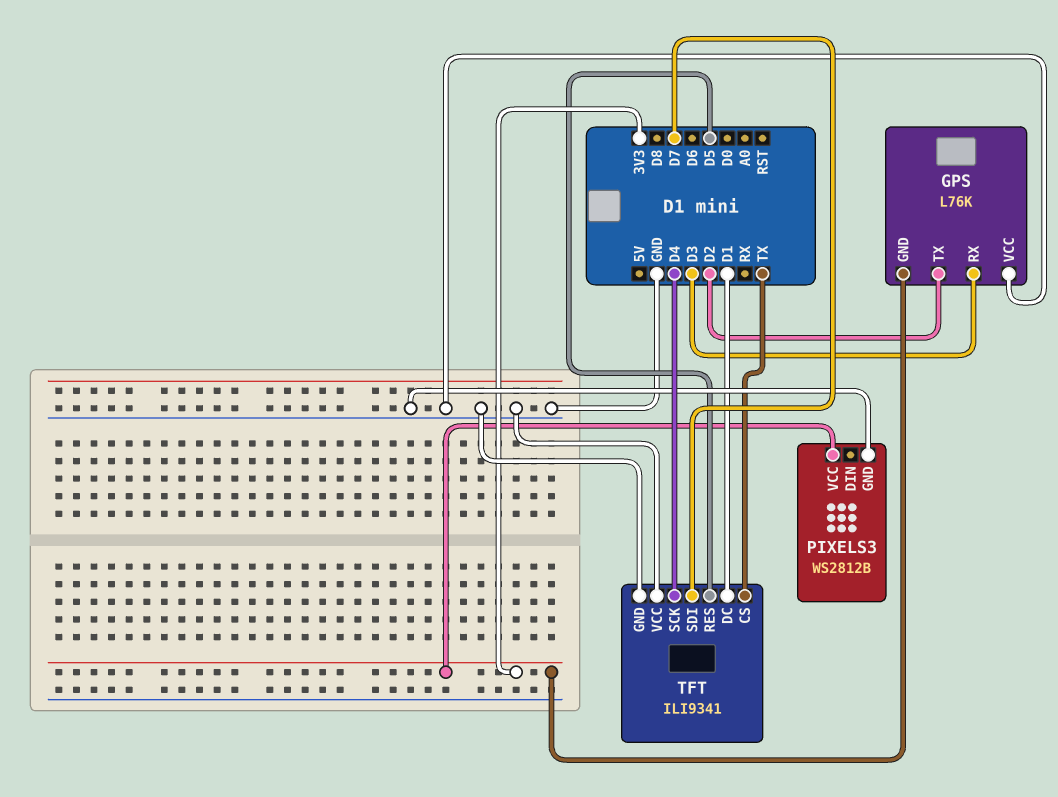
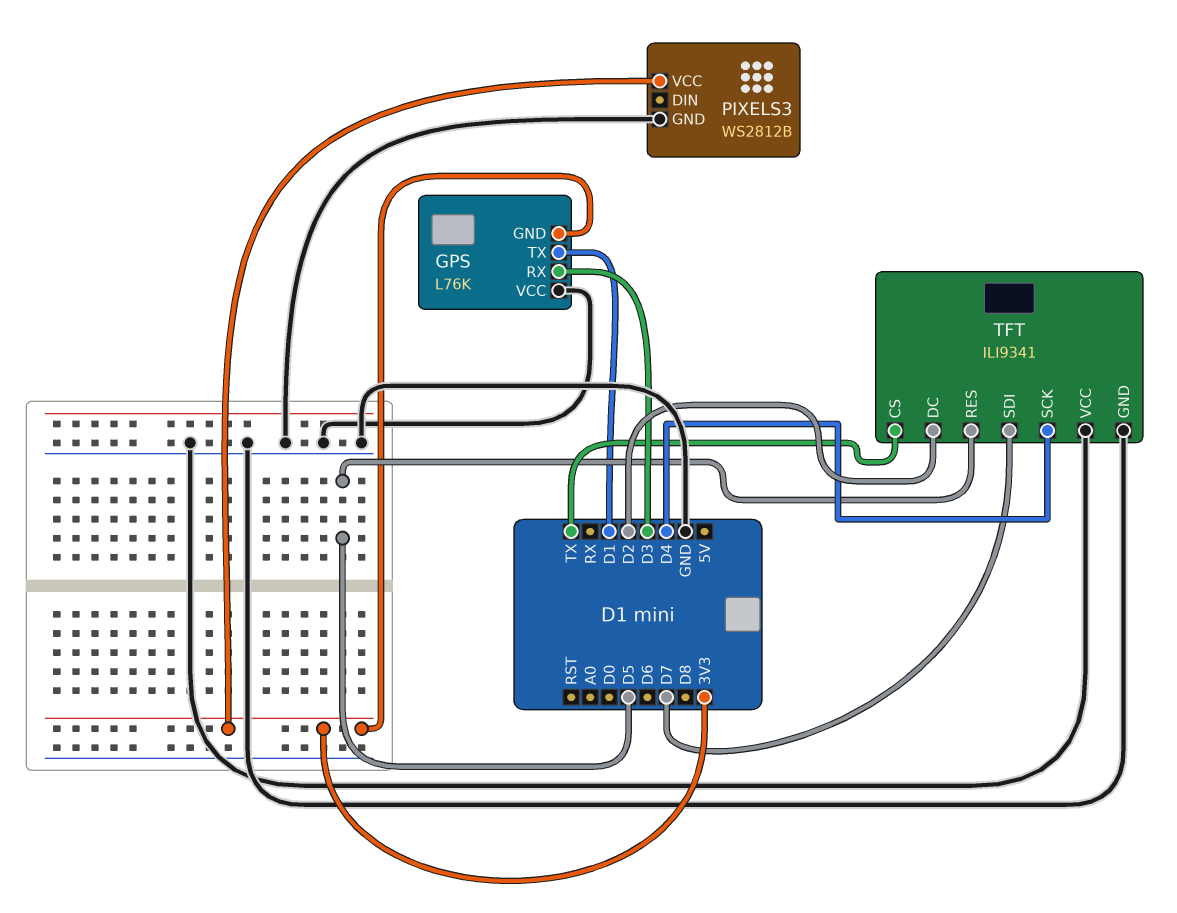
GPS pin TX: D2 -> D1
TFT pin DC: D1 -> D2

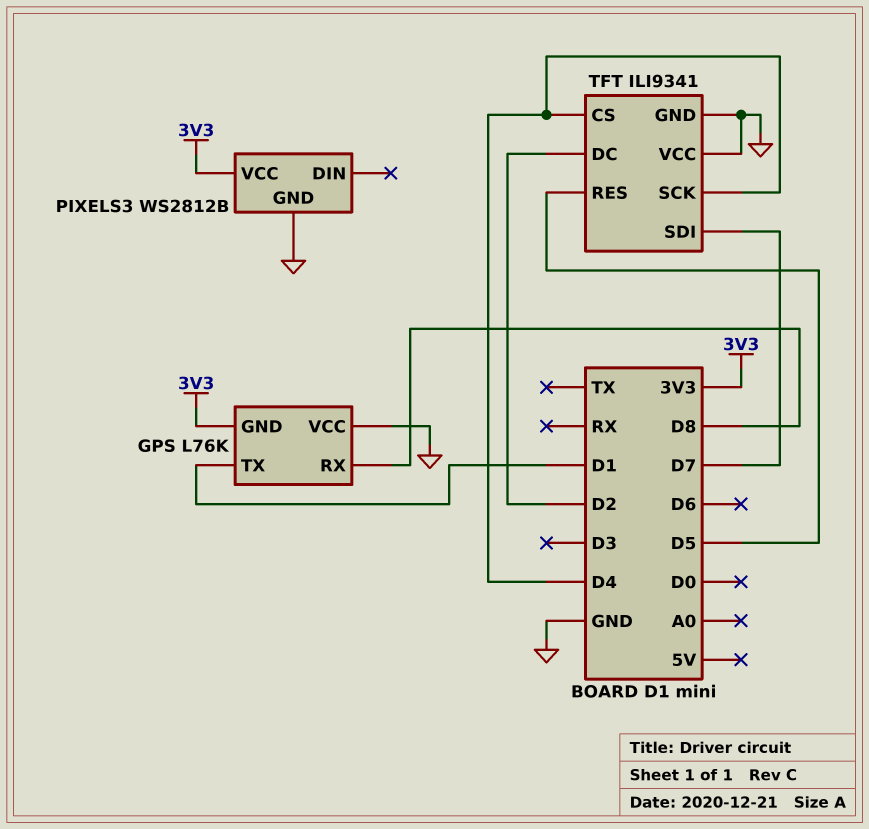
GPS pin RX: D3 -> D8
TFT pin CS: TX -> D4

